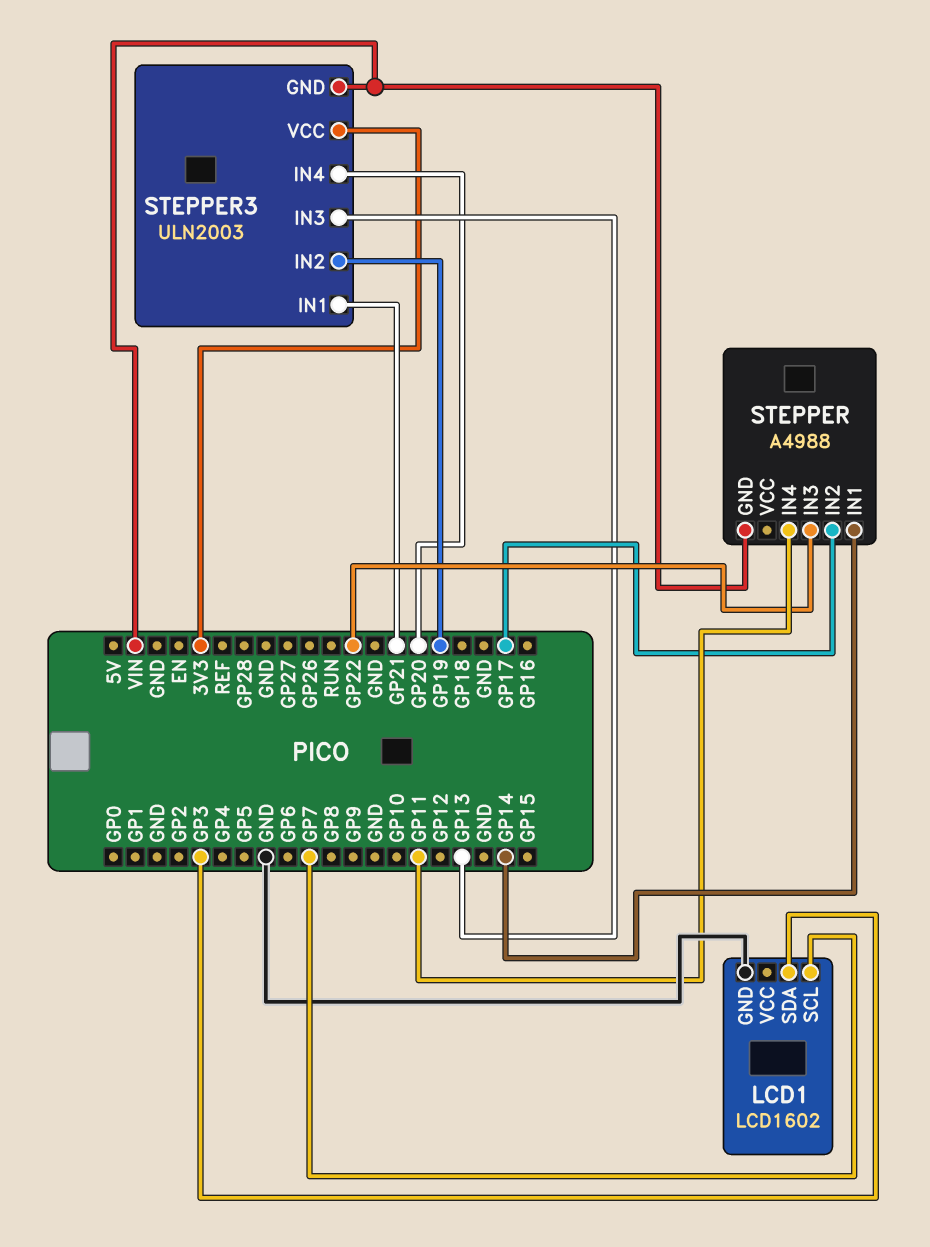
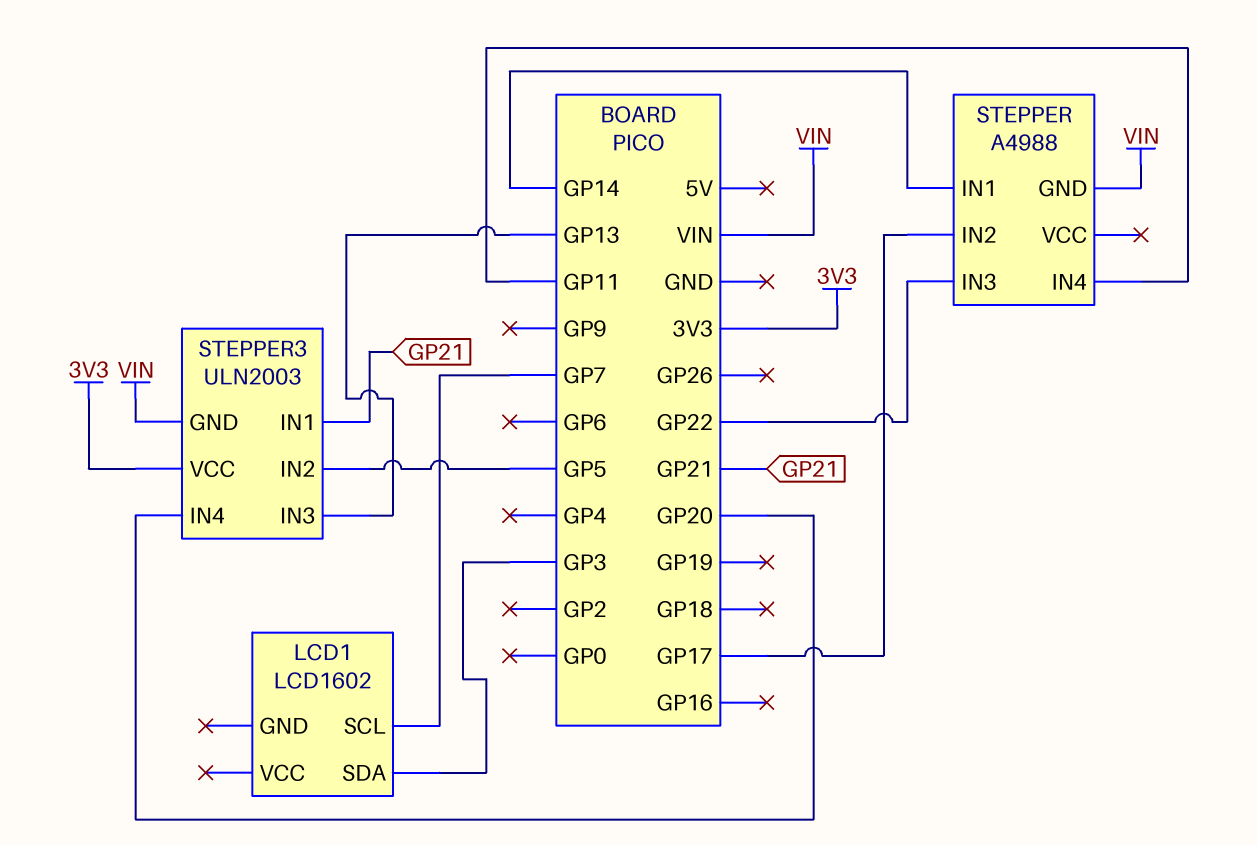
LCD1 pin GND: GND -> none
STEPPER3 pin IN2: GP19 -> GP5

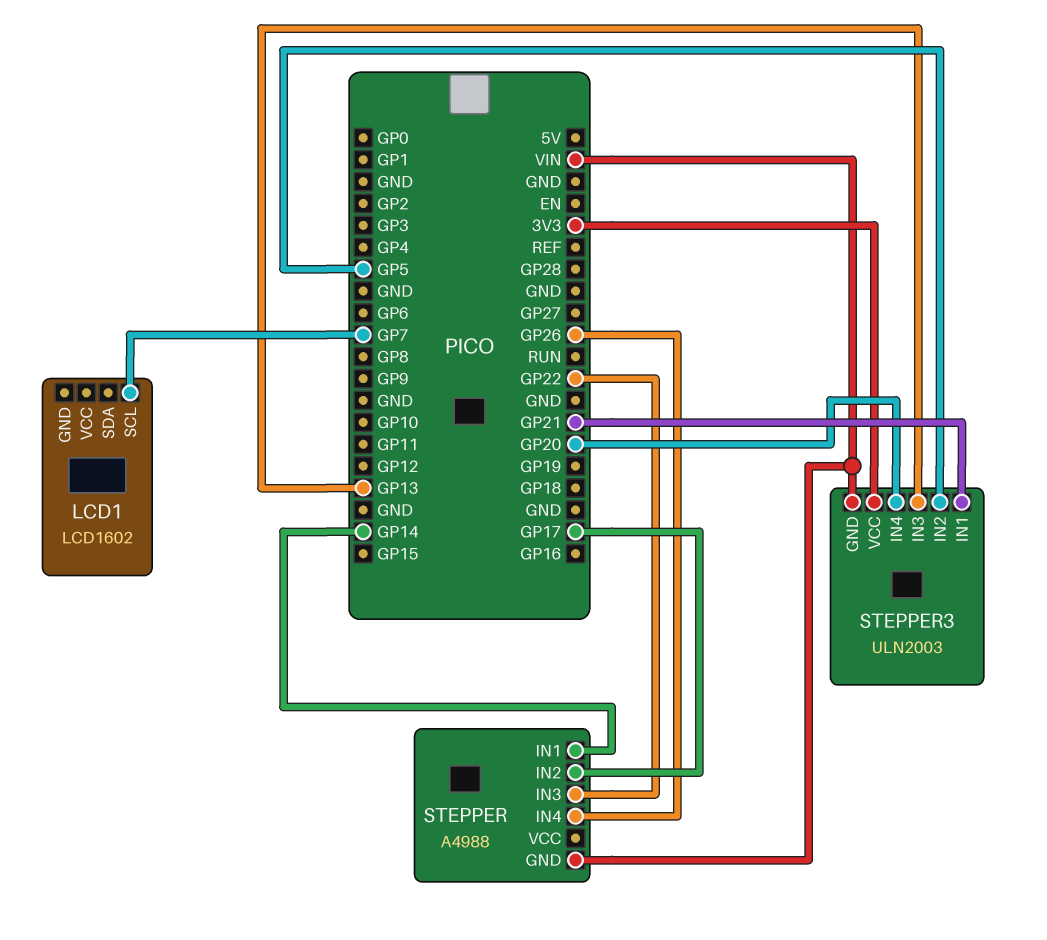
LCD1 pin SDA: GP3 -> none
STEPPER pin IN4: GP11 -> GP26

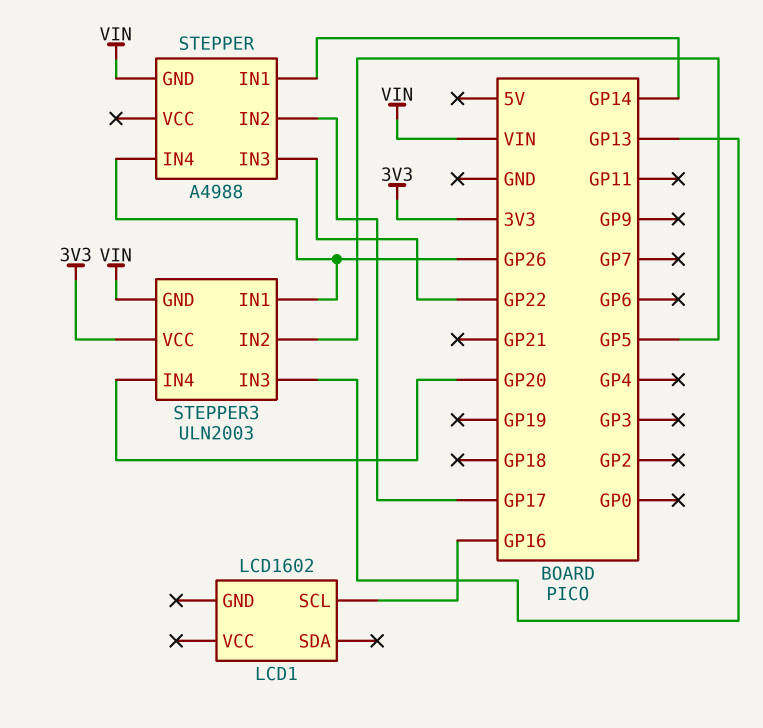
LCD1 pin SCL: GP7 -> GP16
STEPPER3 pin IN1: GP21 -> GP26

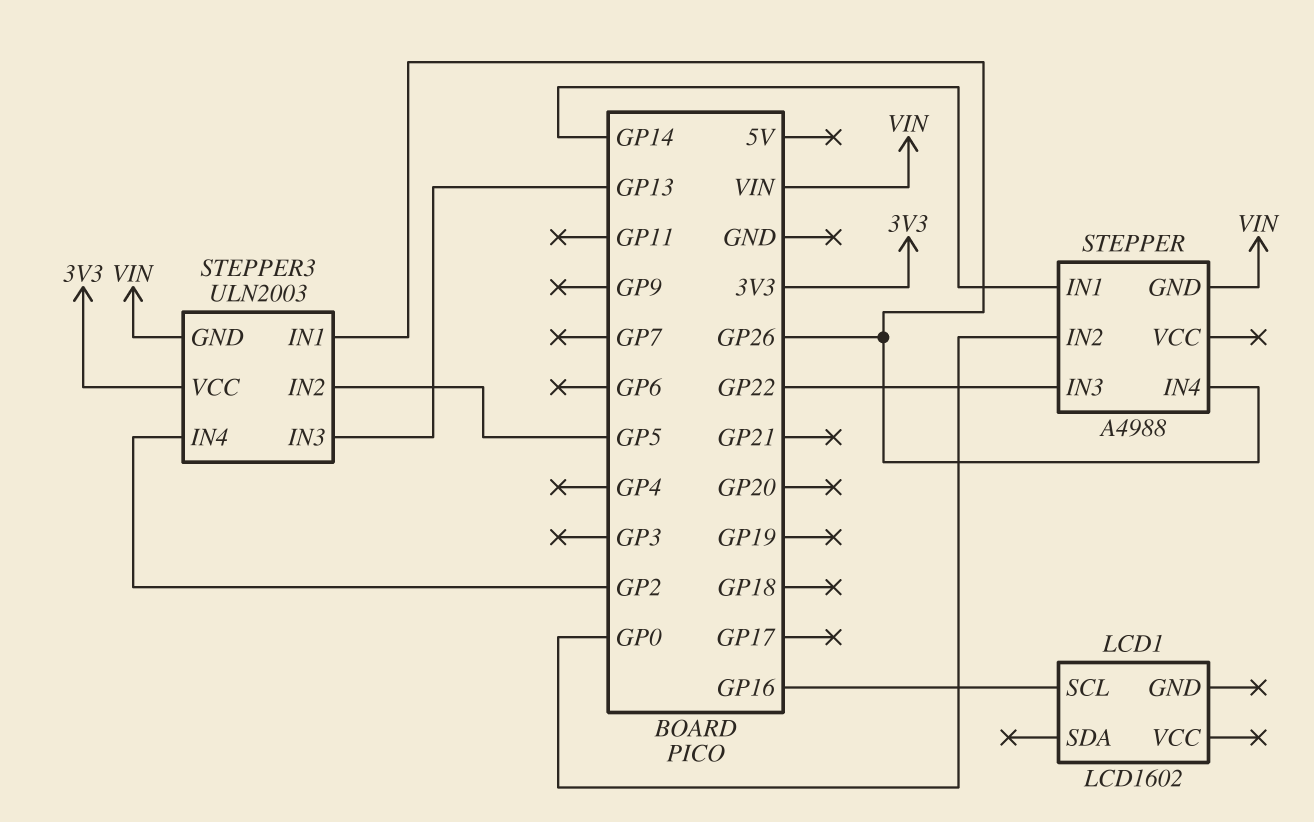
STEPPER pin IN2: GP17 -> GP0
STEPPER3 pin IN4: GP20 -> GP2

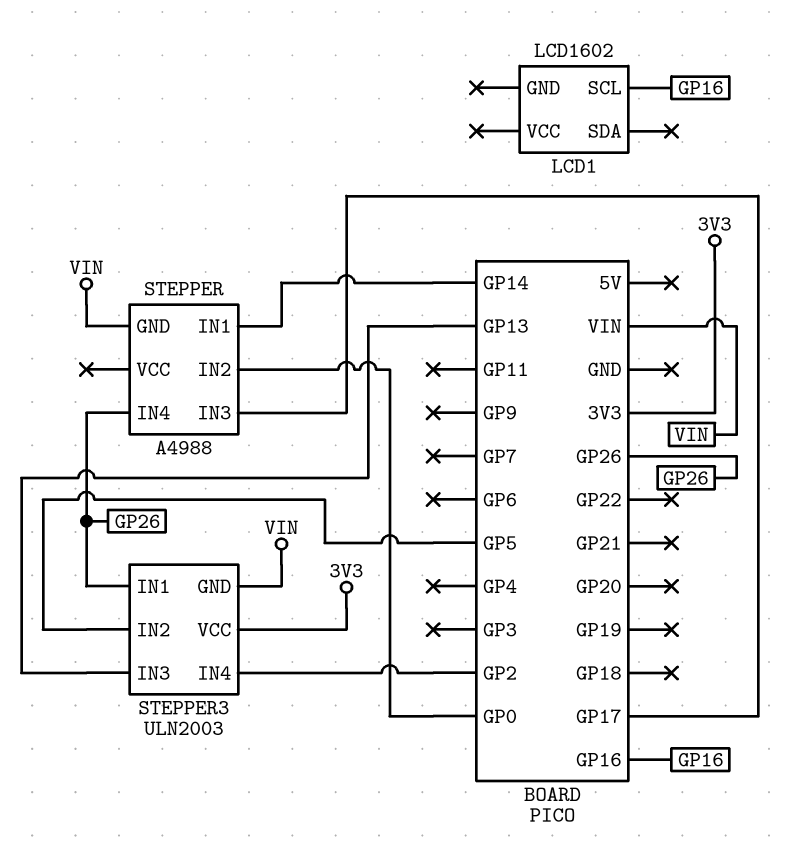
STEPPER pin IN3: GP22 -> GP17

